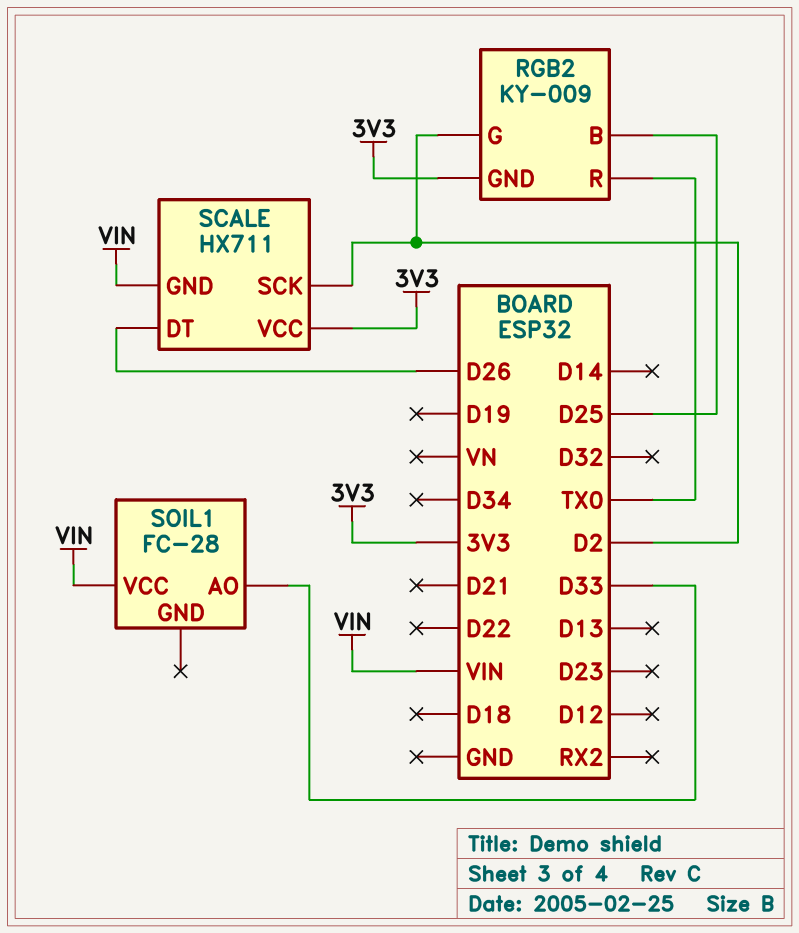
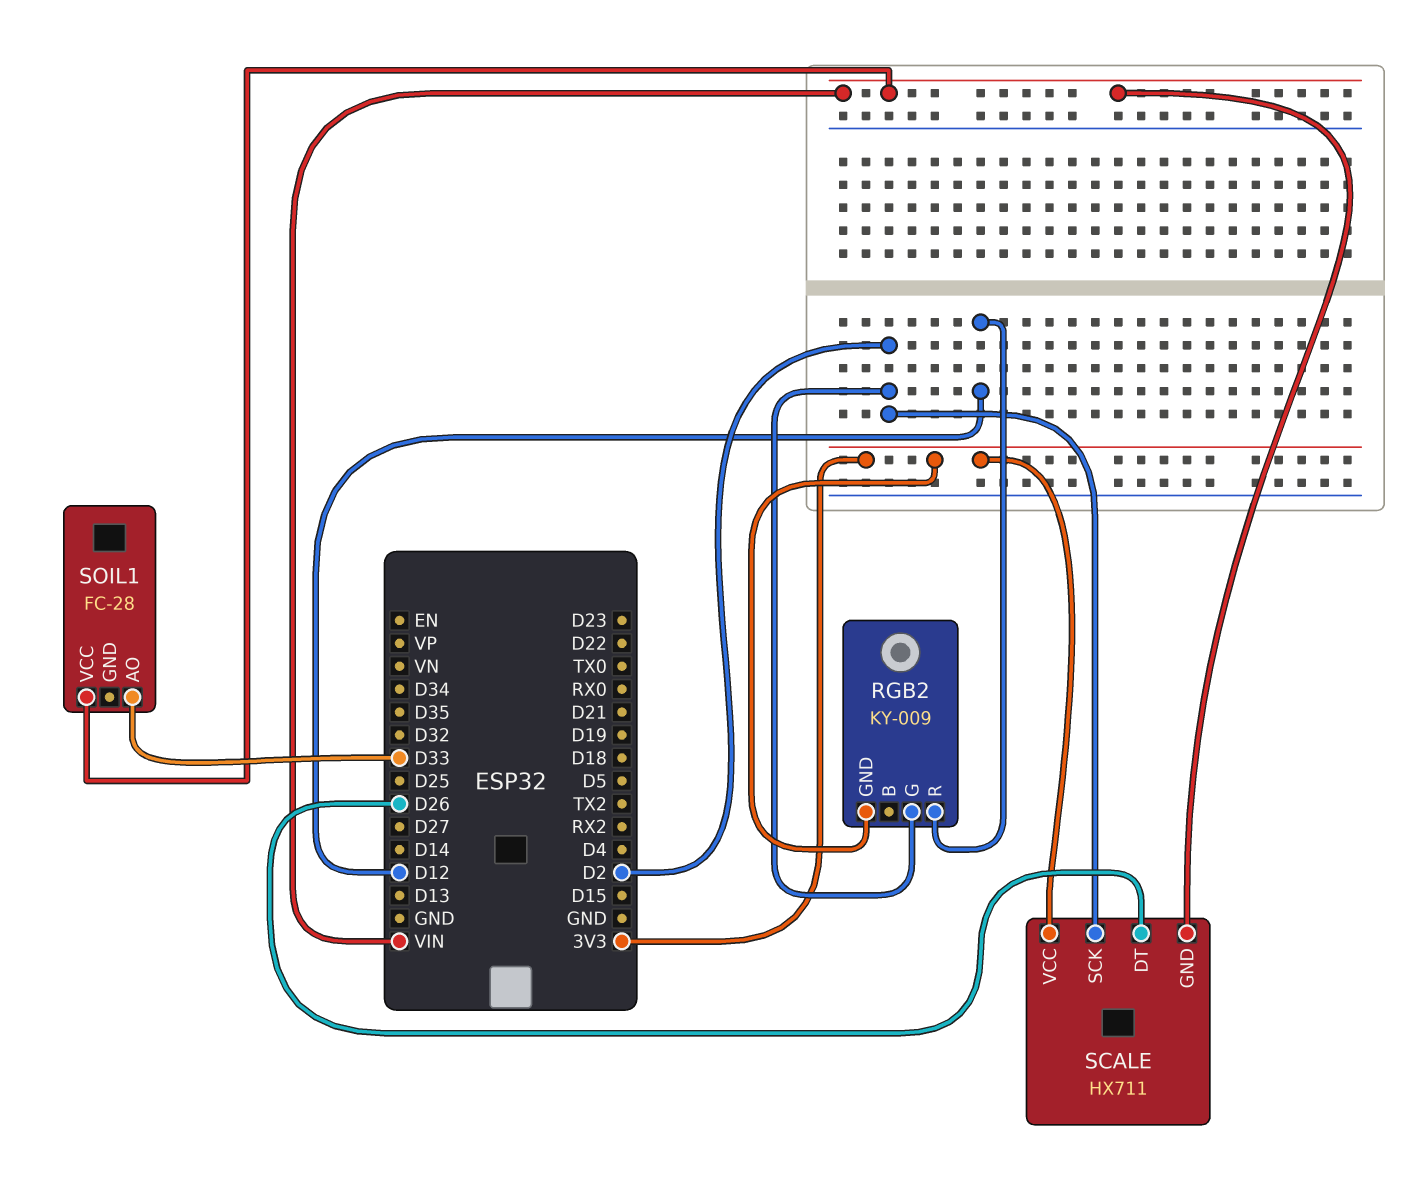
RGB2 pin B: D25 -> none
RGB2 pin R: TX0 -> D12

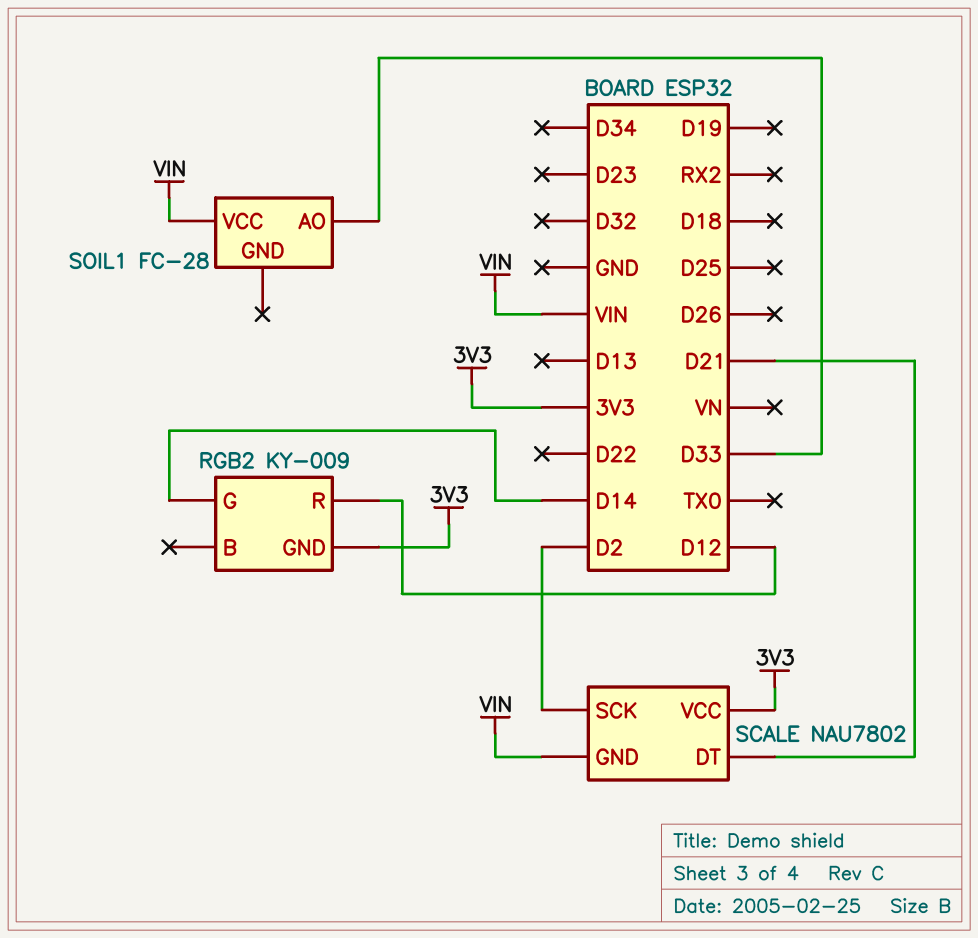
RGB2 pin G: D2 -> D14
SCALE: HX711 -> NAU7802
SCALE pin DT: D26 -> D21

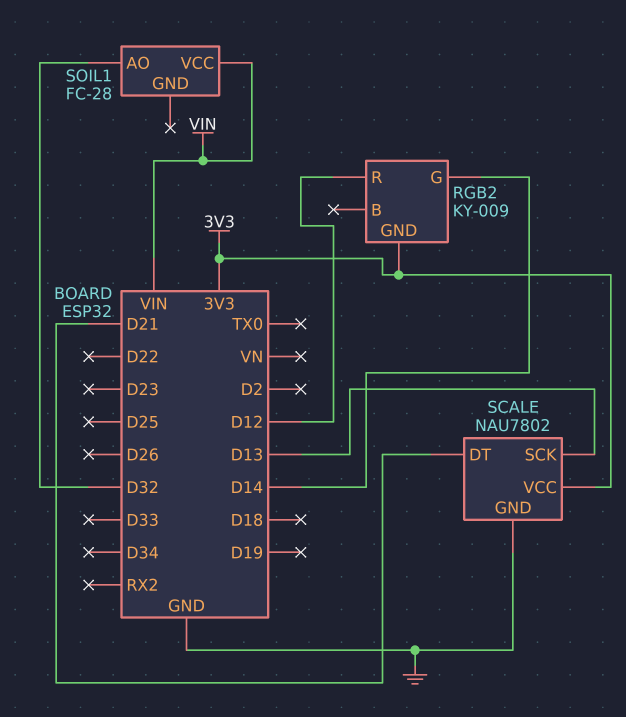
SCALE pin GND: VIN -> GND
SCALE pin SCK: D2 -> D13
SOIL1 pin AO: D33 -> D32

